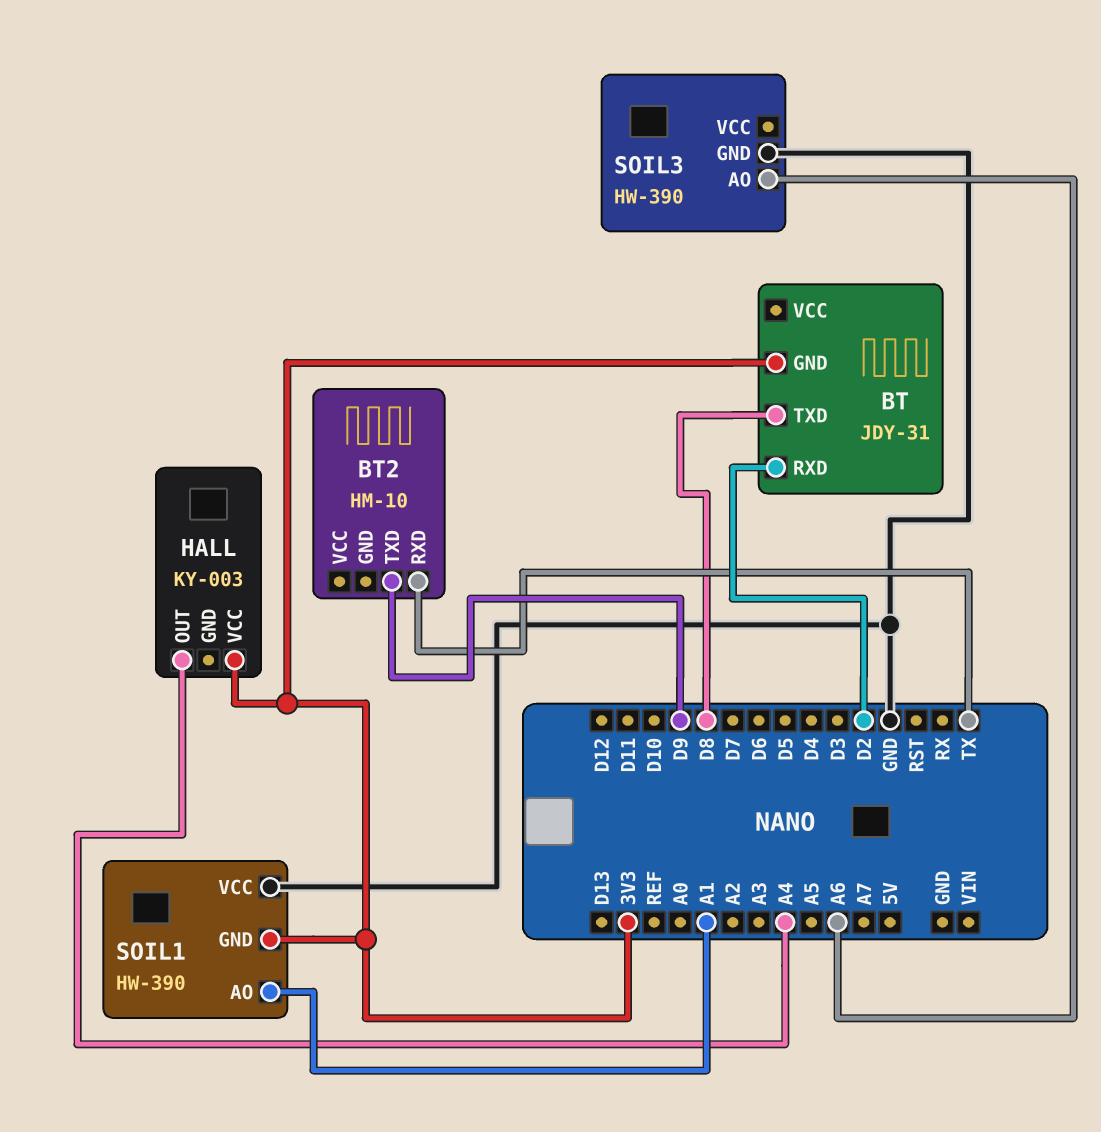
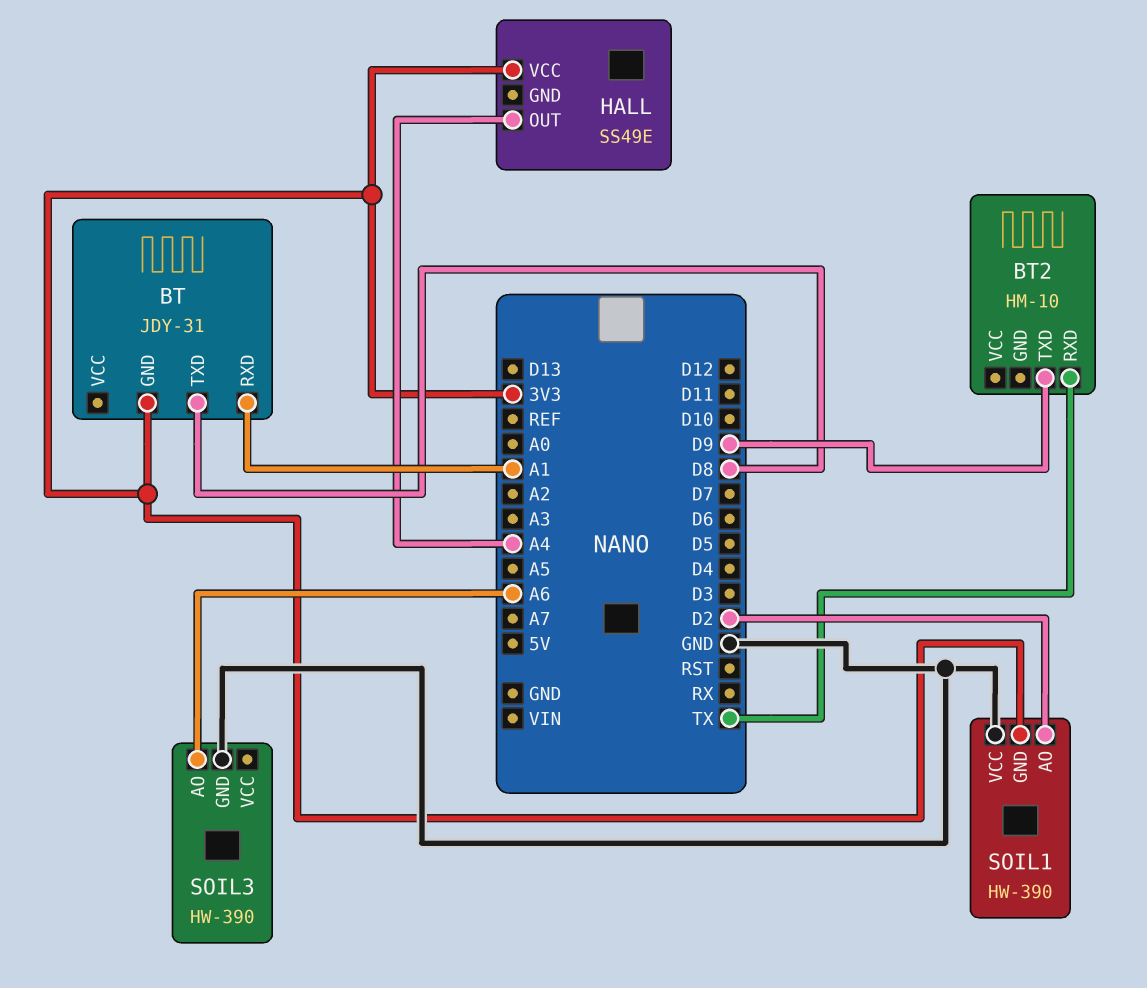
BT pin RXD: D2 -> A1
HALL: KY-003 -> SS49E
SOIL1 pin AO: A1 -> D2

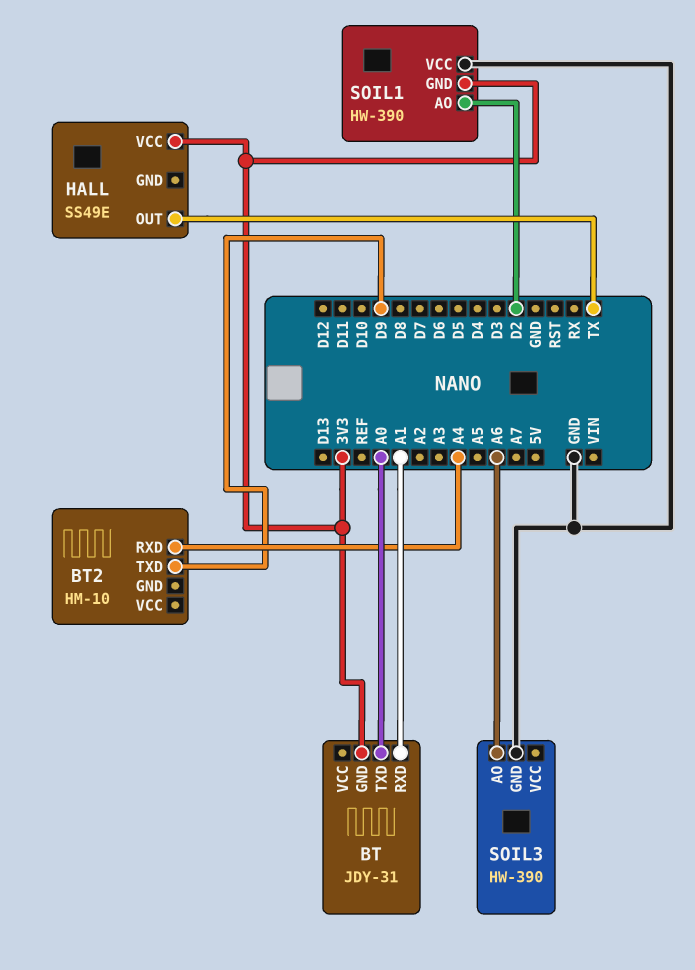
BT pin TXD: D8 -> A0
BT2 pin RXD: TX -> A4
HALL pin OUT: A4 -> TX

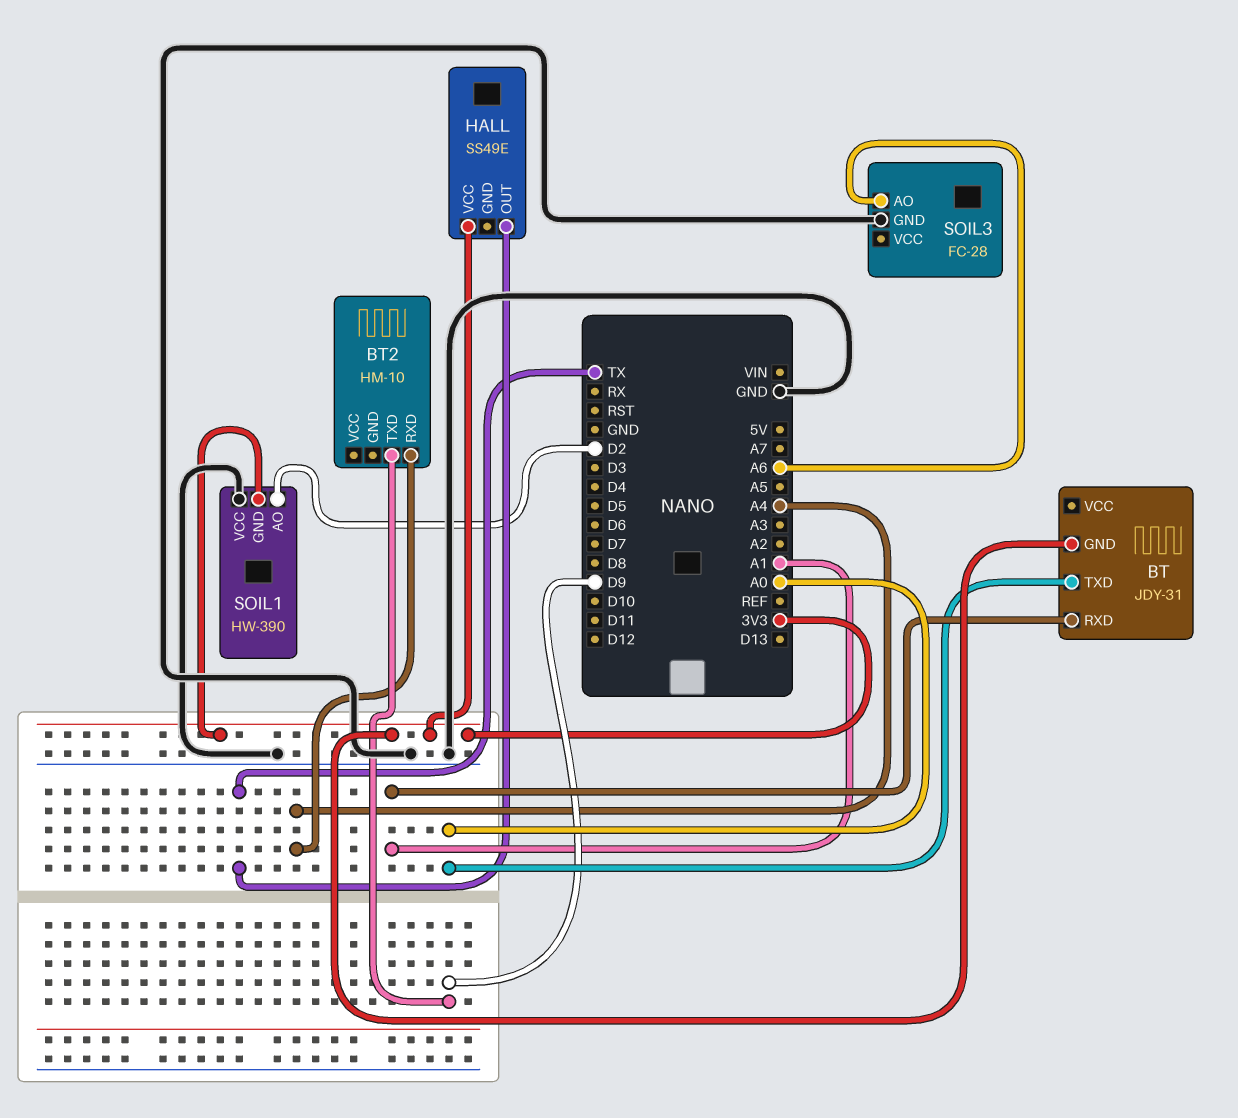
SOIL3: HW-390 -> FC-28

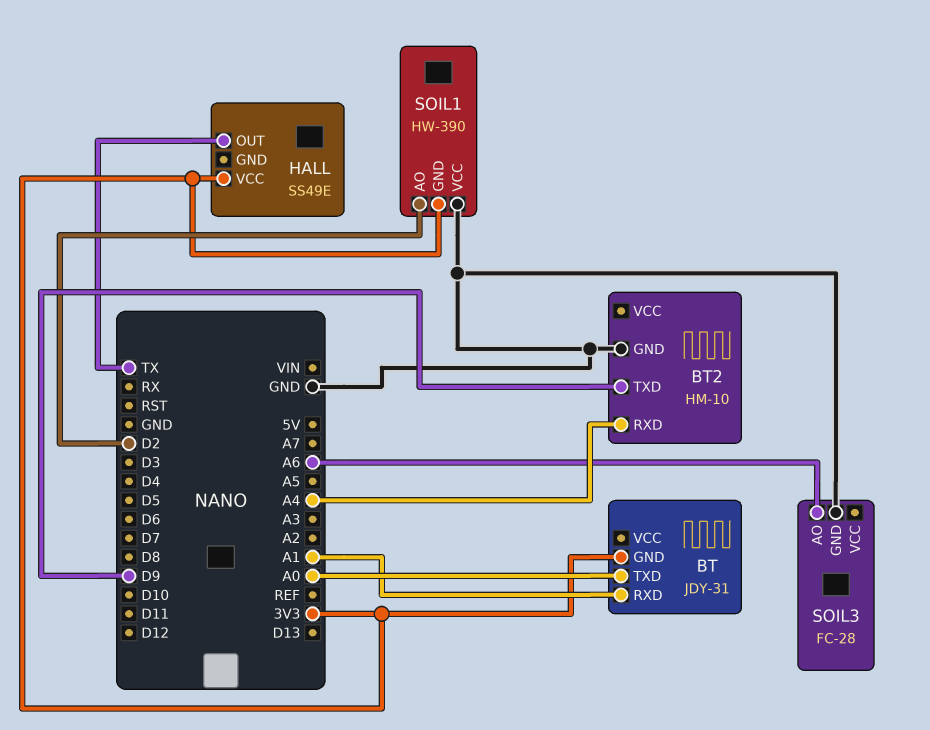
BT2 pin GND: none -> GND

